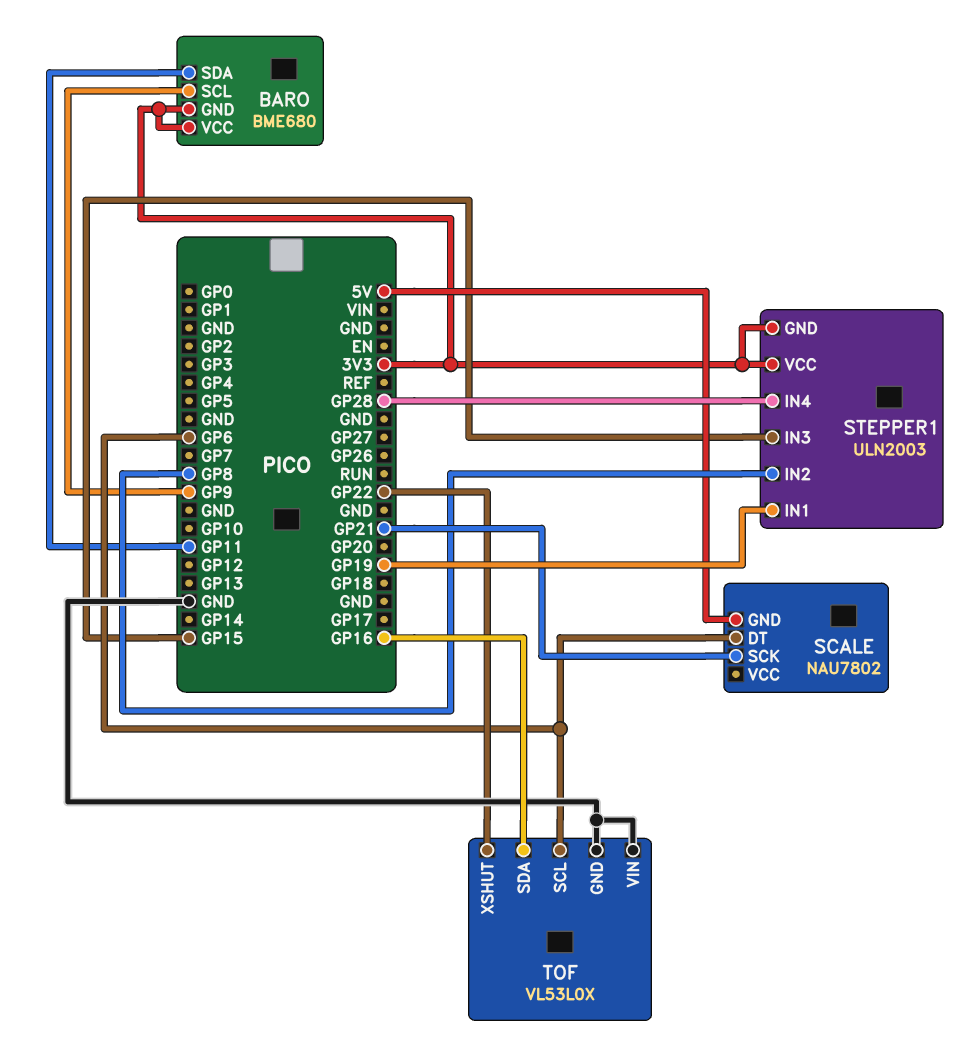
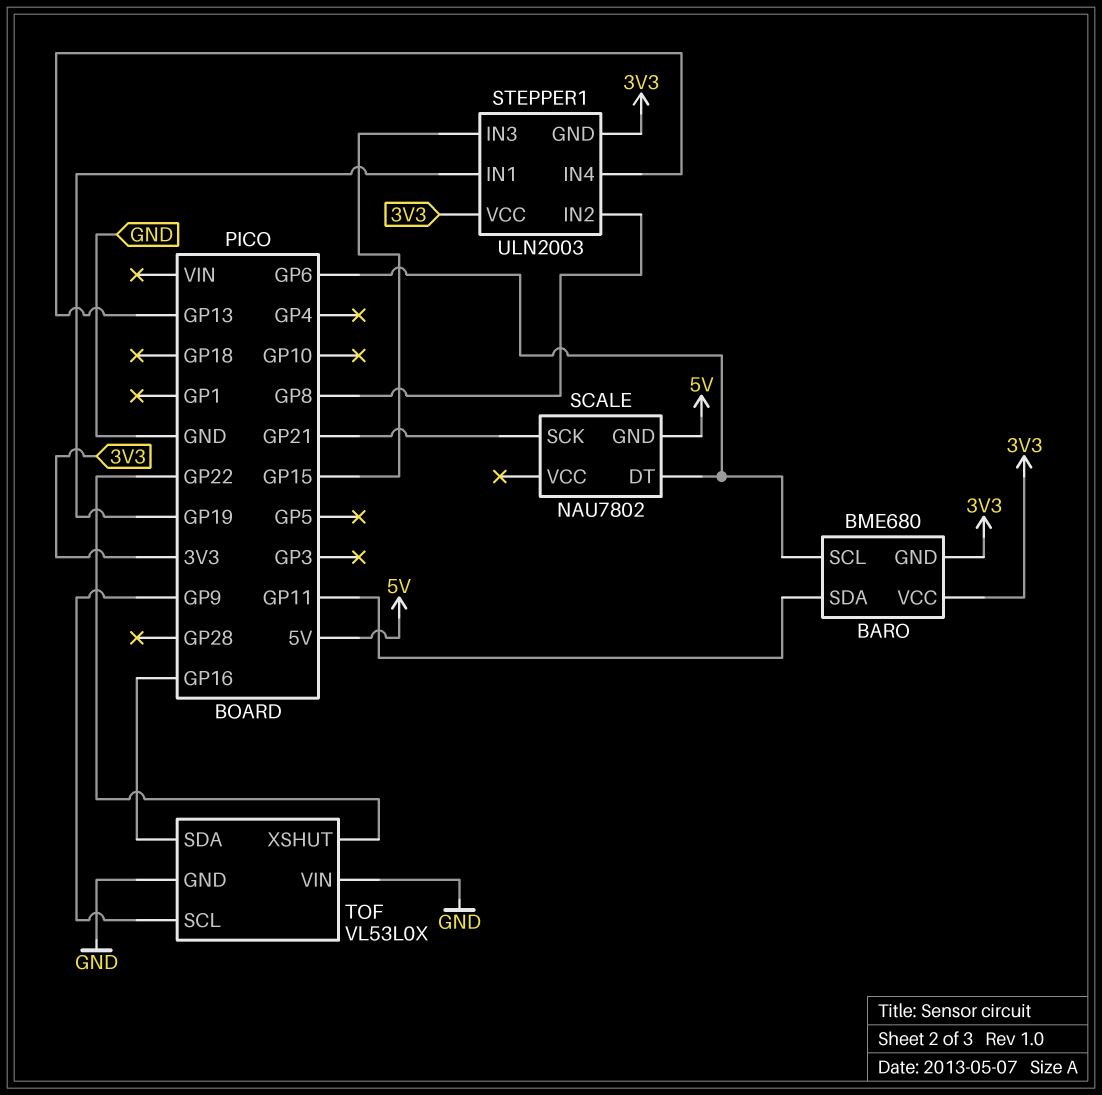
BARO pin SCL: GP9 -> GP6
STEPPER1 pin IN4: GP28 -> GP13
TOF pin SCL: GP6 -> GP9

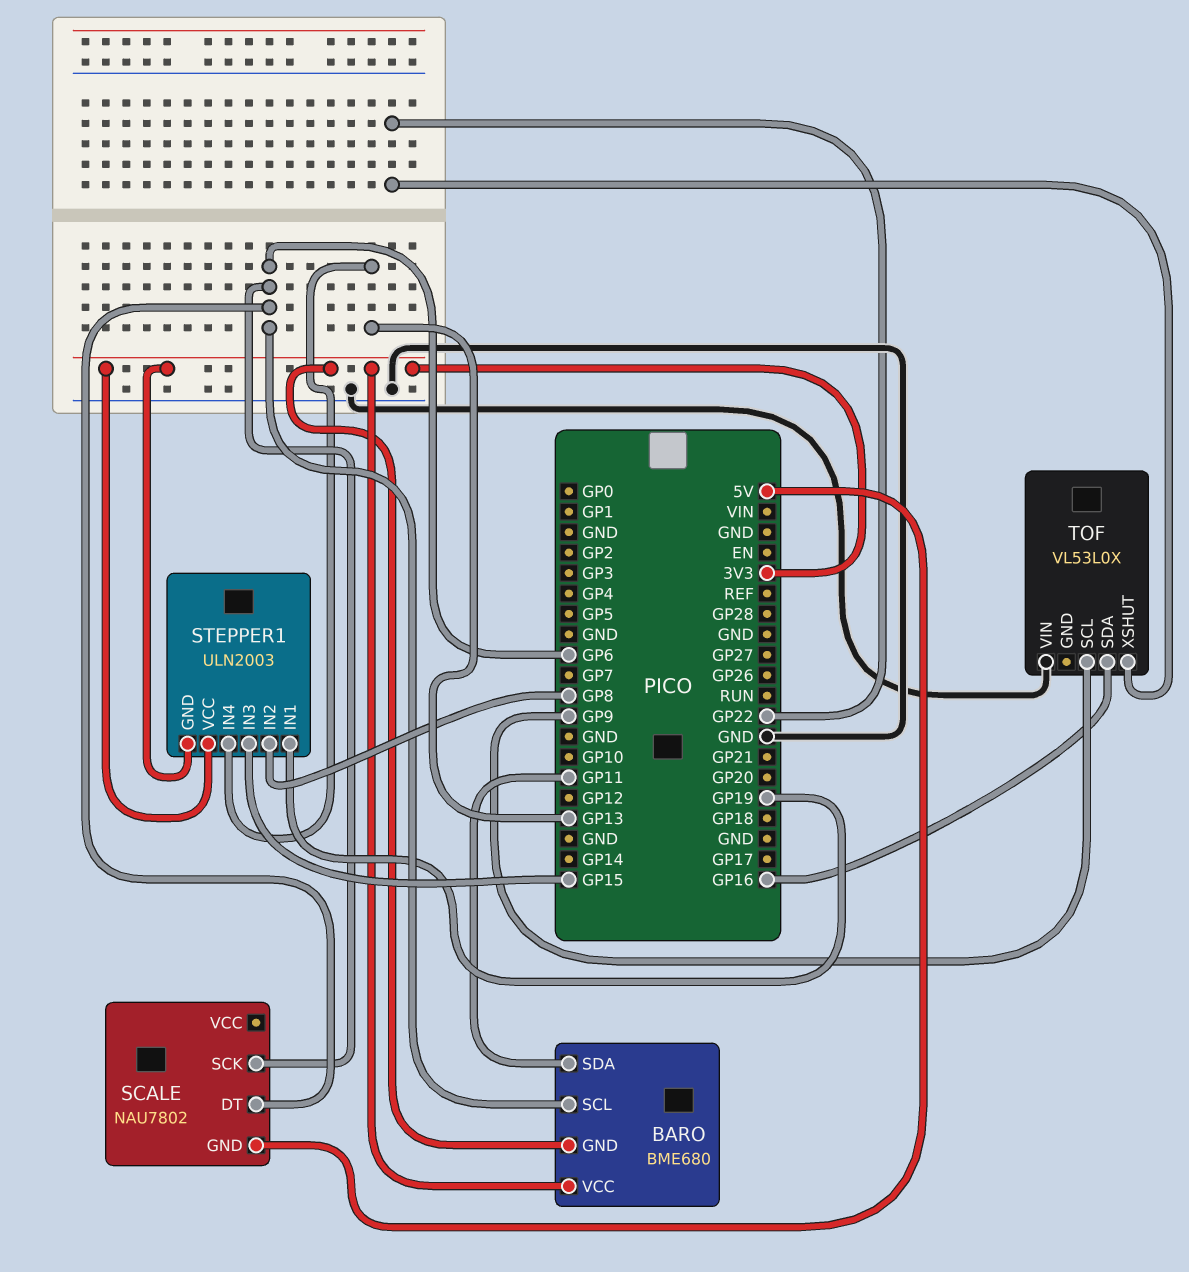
SCALE pin SCK: GP21 -> GP6
TOF pin GND: GND -> none

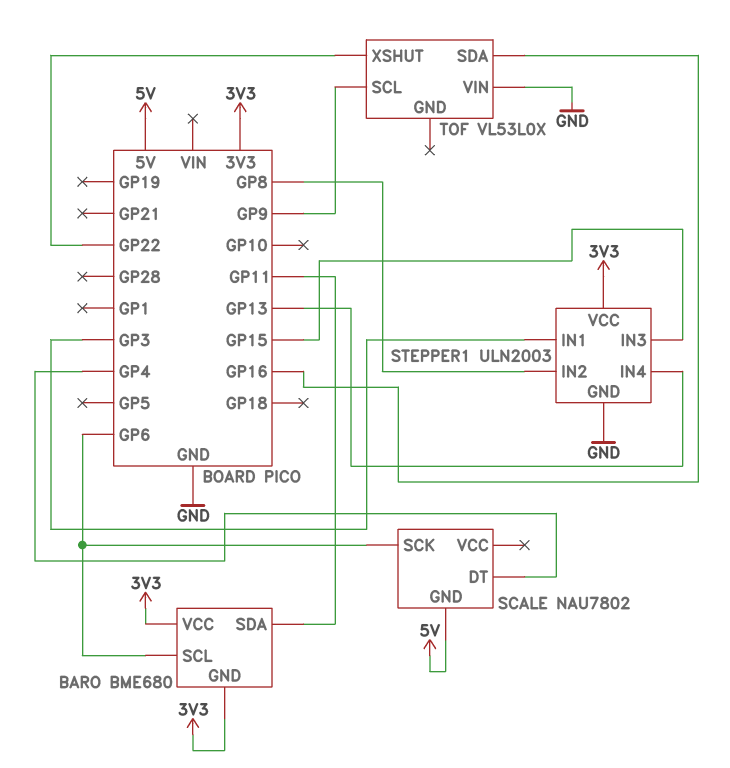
SCALE pin DT: GP6 -> GP4
STEPPER1 pin GND: 3V3 -> GND
STEPPER1 pin IN1: GP19 -> GP3

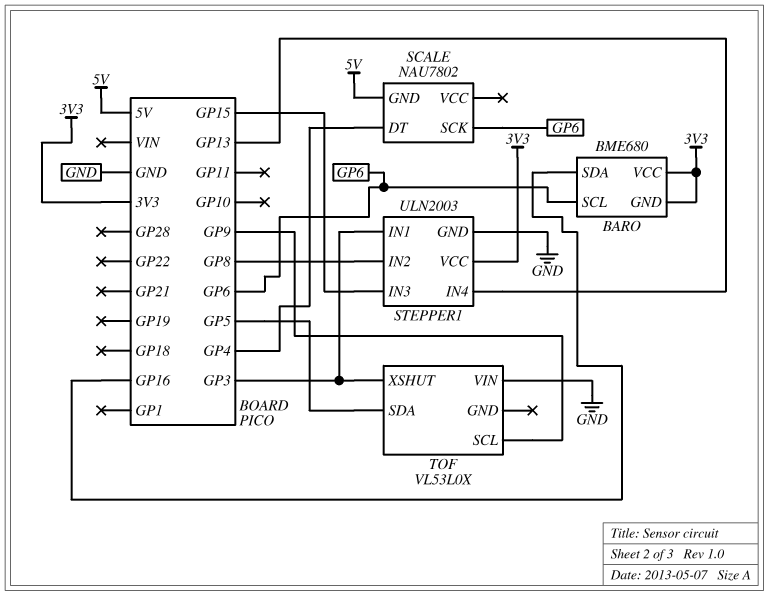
BARO pin SDA: GP11 -> GP16
TOF pin SDA: GP16 -> GP5
TOF pin XSHUT: GP22 -> GP3

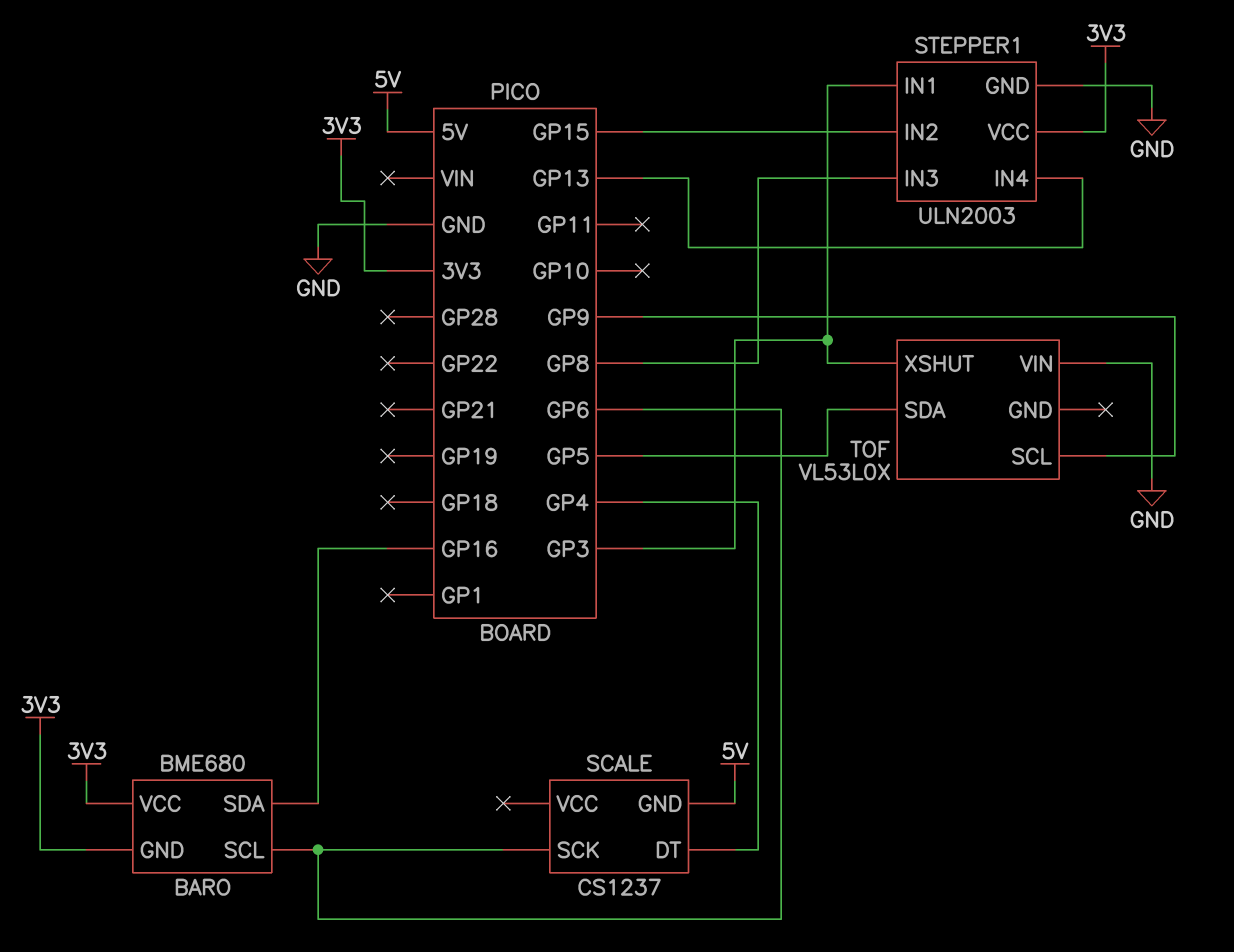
SCALE: NAU7802 -> CS1237
STEPPER1 pin IN2: GP8 -> GP15
STEPPER1 pin IN3: GP15 -> GP8

